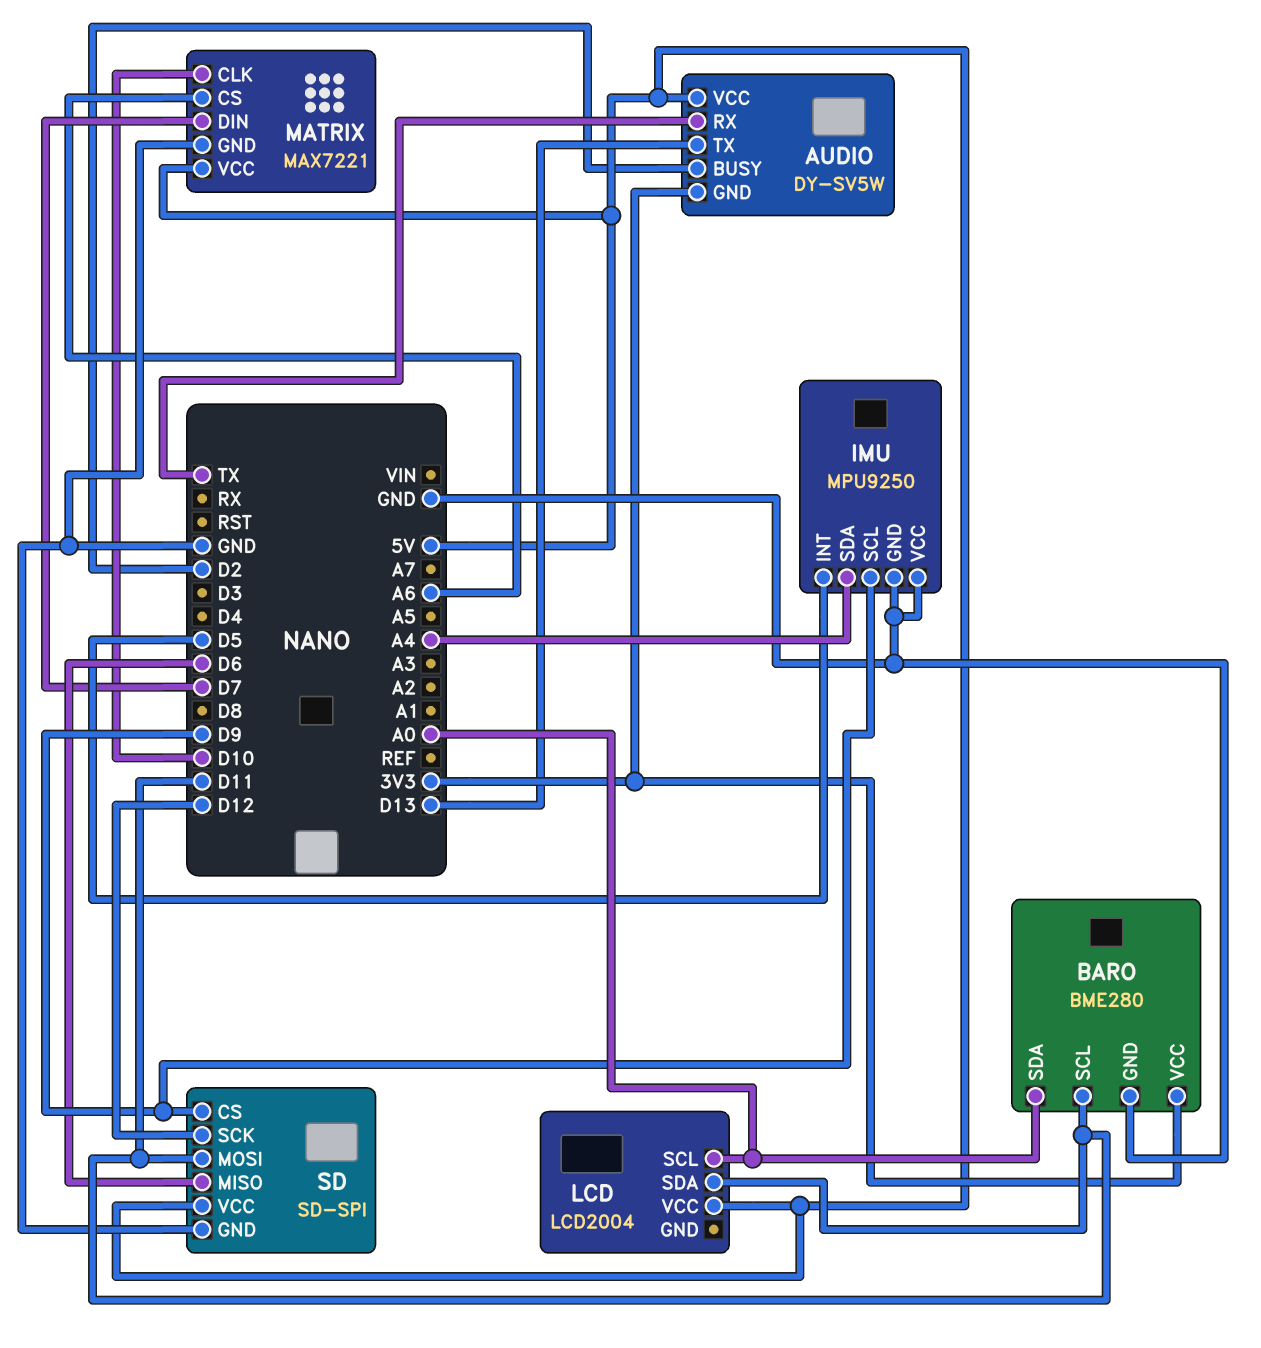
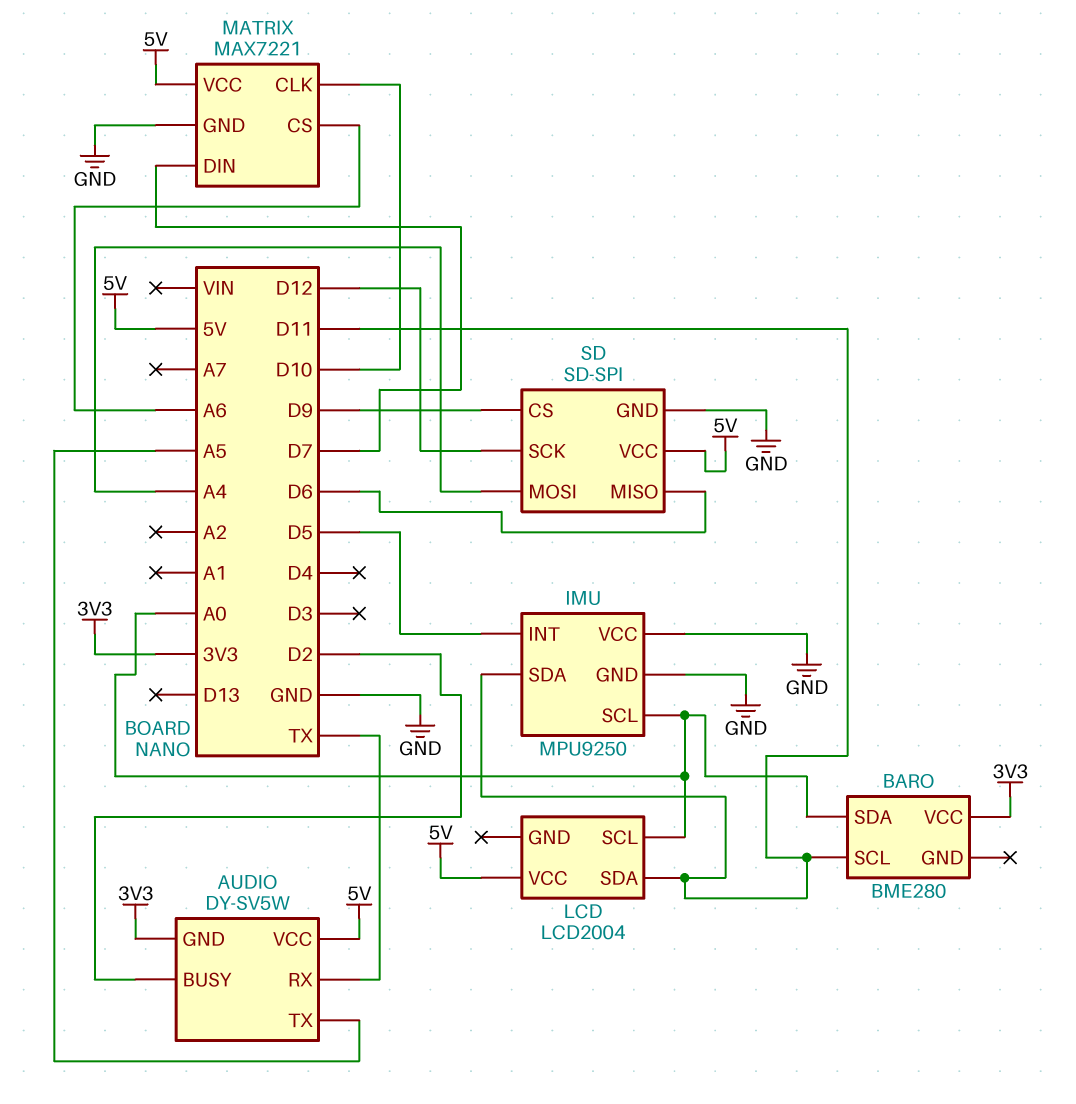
AUDIO pin TX: D13 -> A5
BARO pin GND: GND -> none
IMU pin SCL: D9 -> A0
IMU pin SDA: A4 -> D11
SD pin MOSI: D11 -> A4

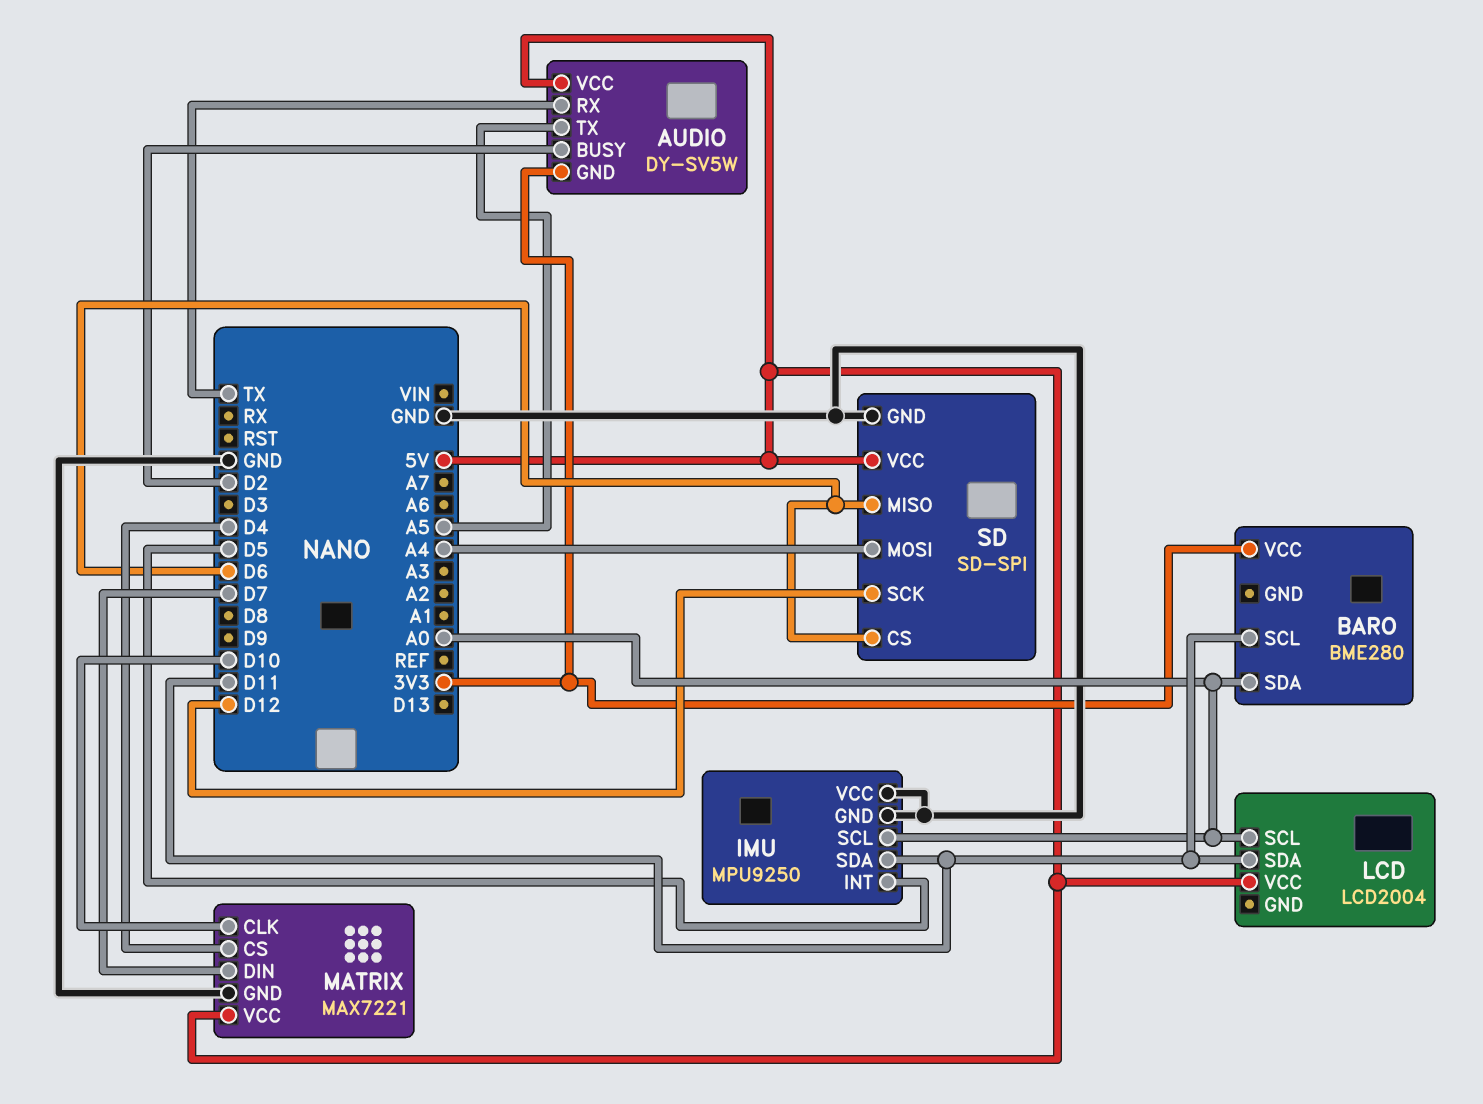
MATRIX pin CS: A6 -> D4
SD pin CS: D9 -> D6

